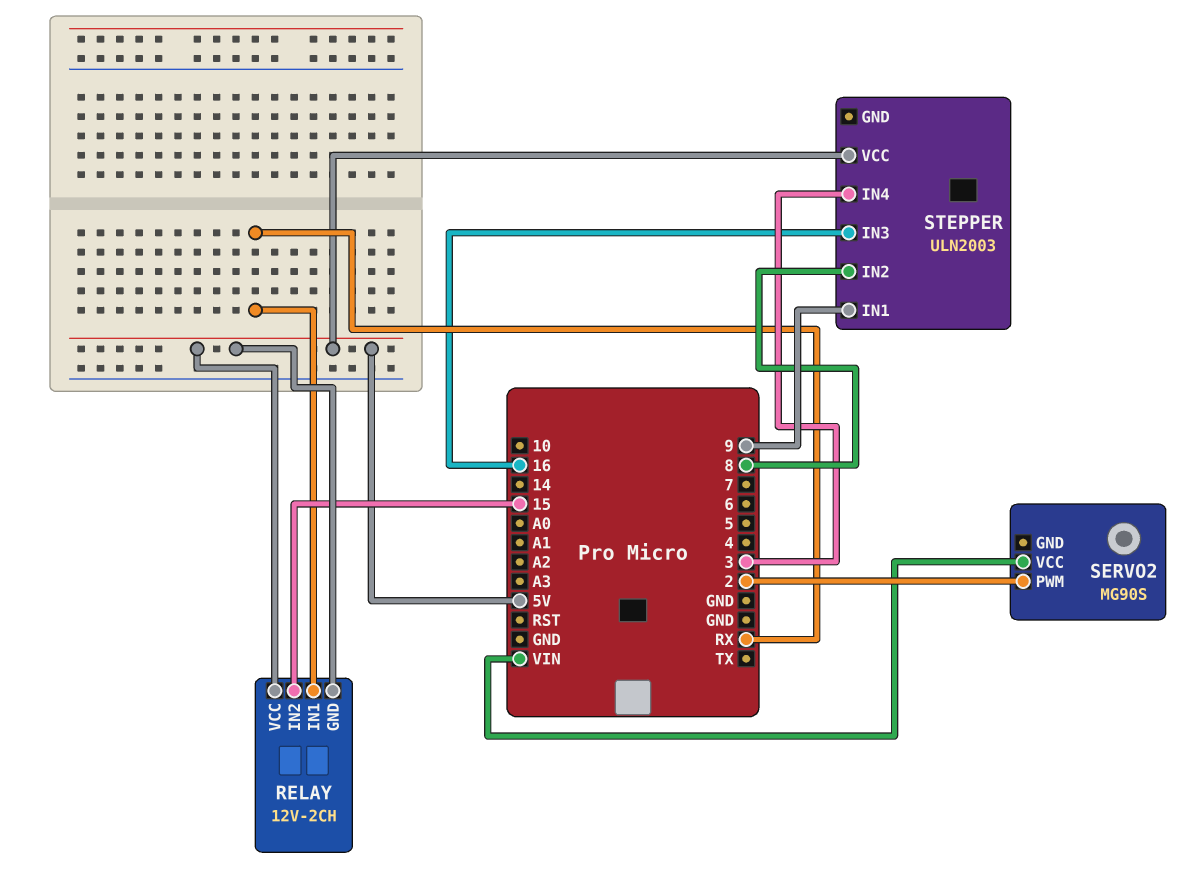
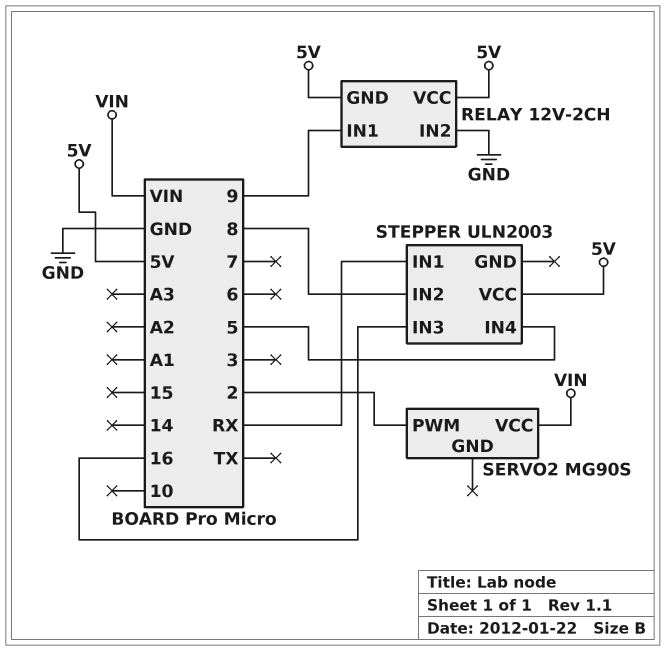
RELAY pin IN1: RX -> 9
RELAY pin IN2: 15 -> GND
STEPPER pin IN1: 9 -> RX
STEPPER pin IN4: 3 -> 5

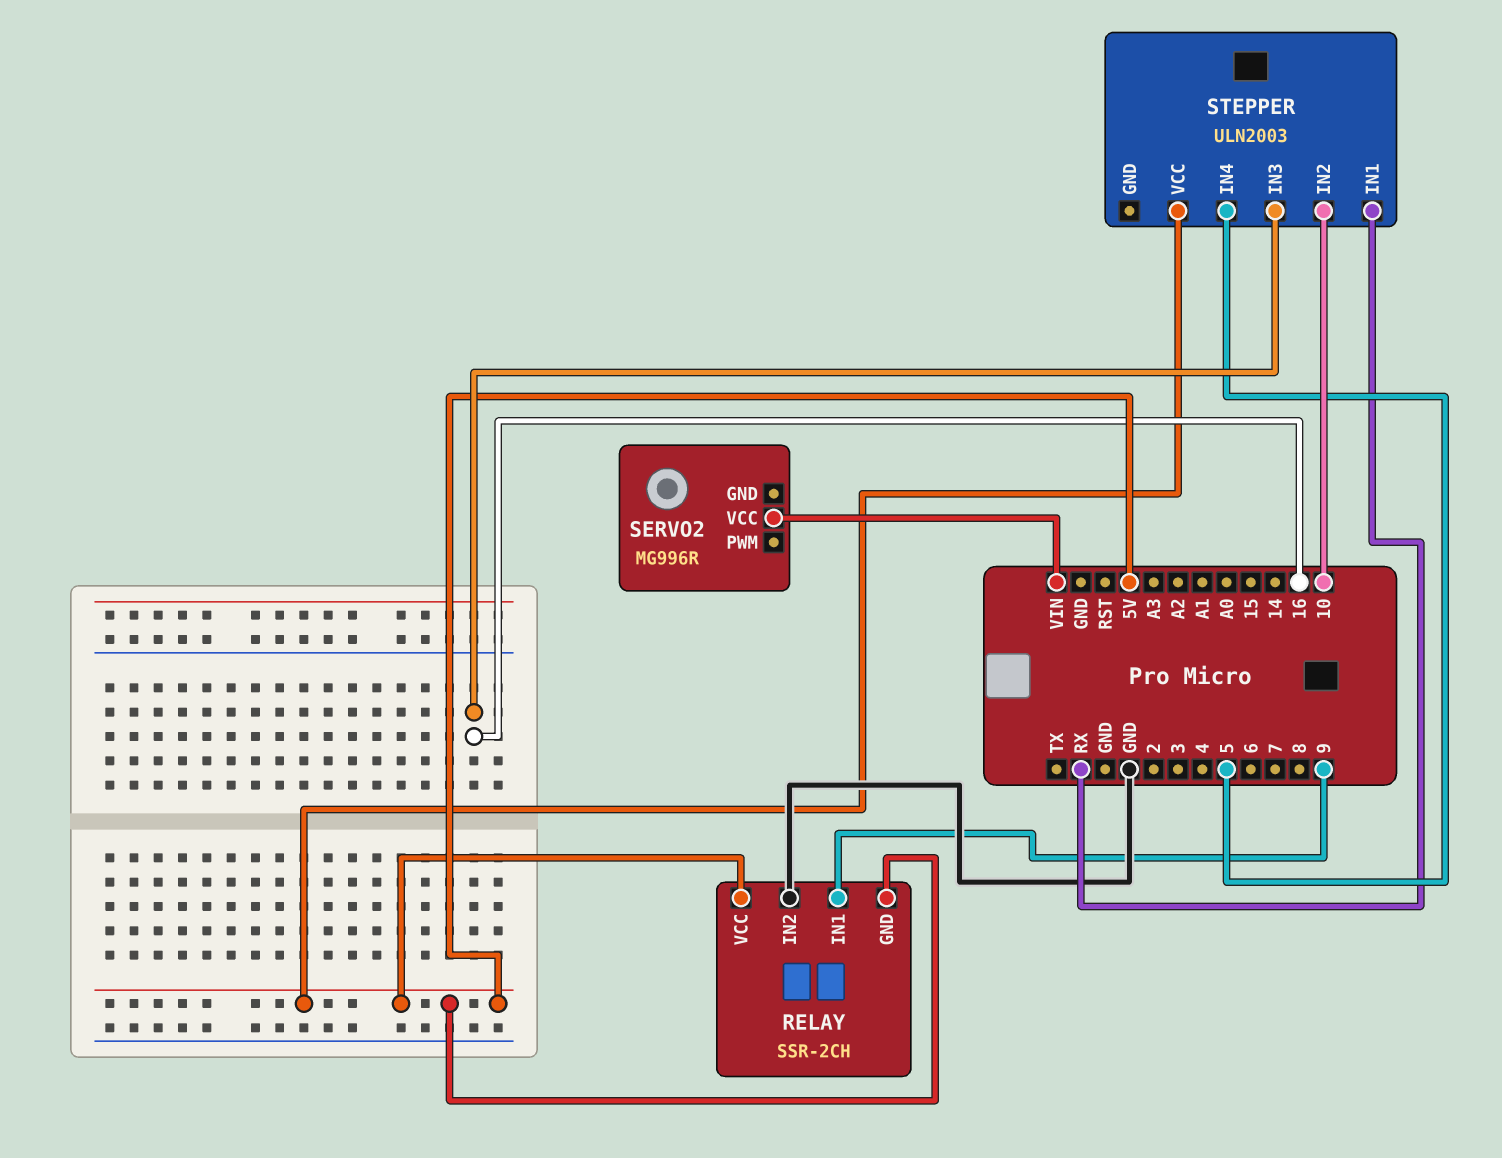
RELAY: 12V-2CH -> SSR-2CH
SERVO2: MG90S -> MG996R
SERVO2 pin PWM: 2 -> none
STEPPER pin IN2: 8 -> 10

